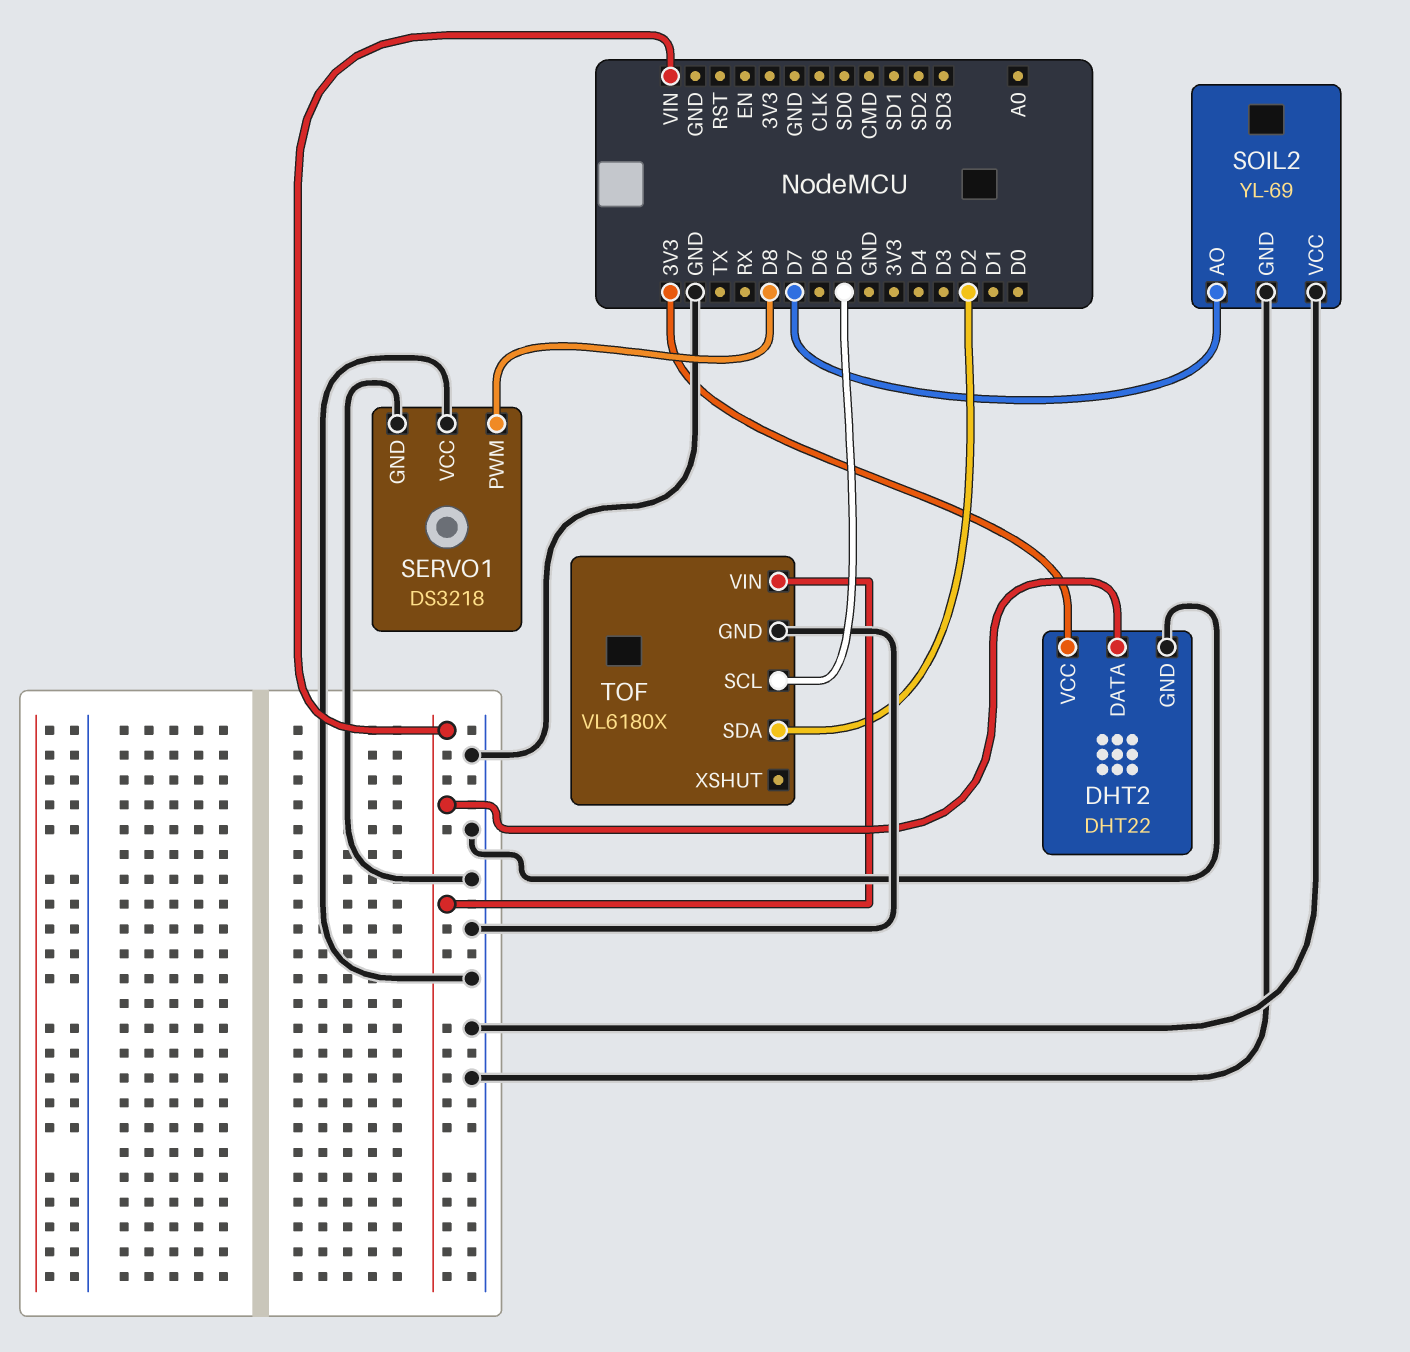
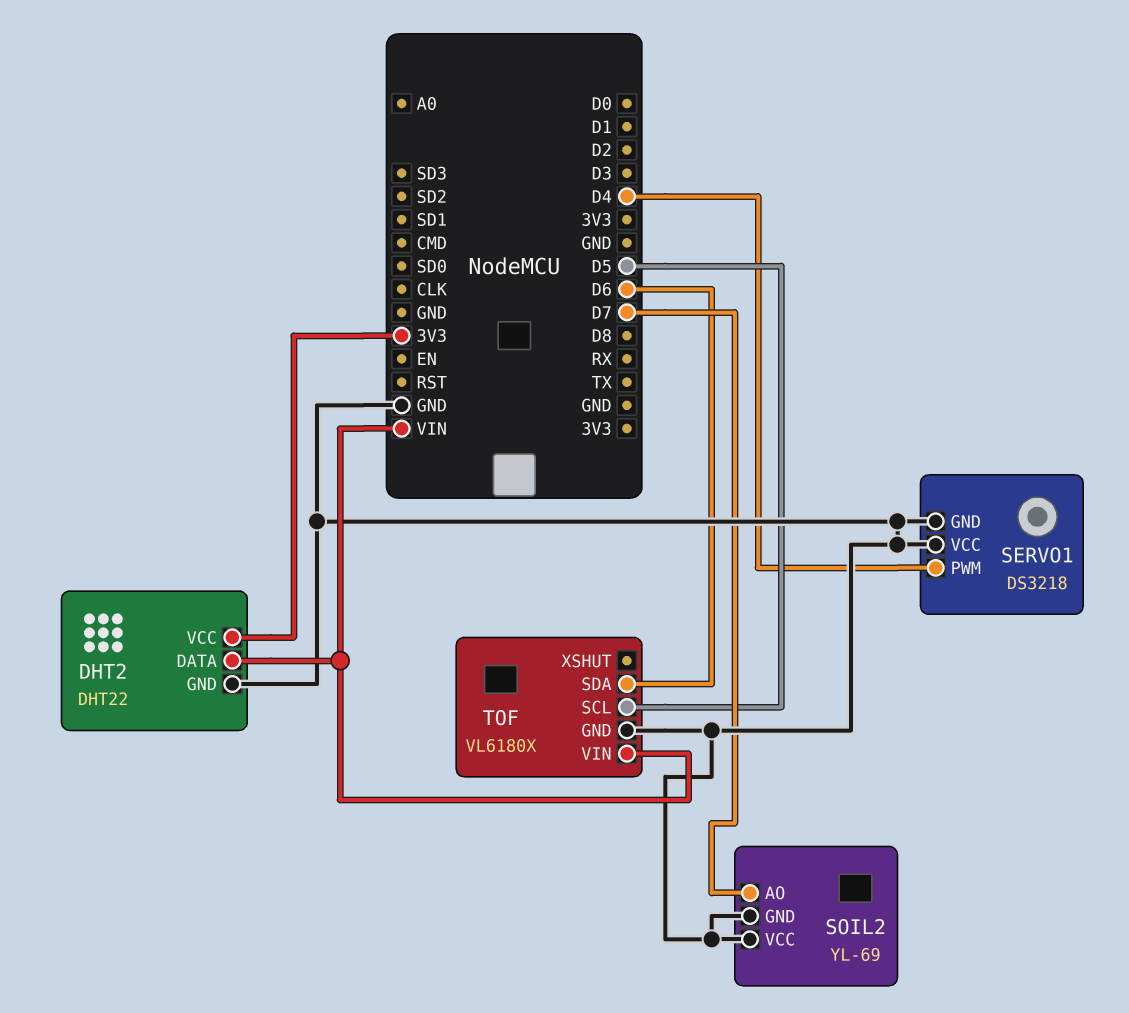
SERVO1 pin PWM: D8 -> D4
TOF pin SDA: D2 -> D6

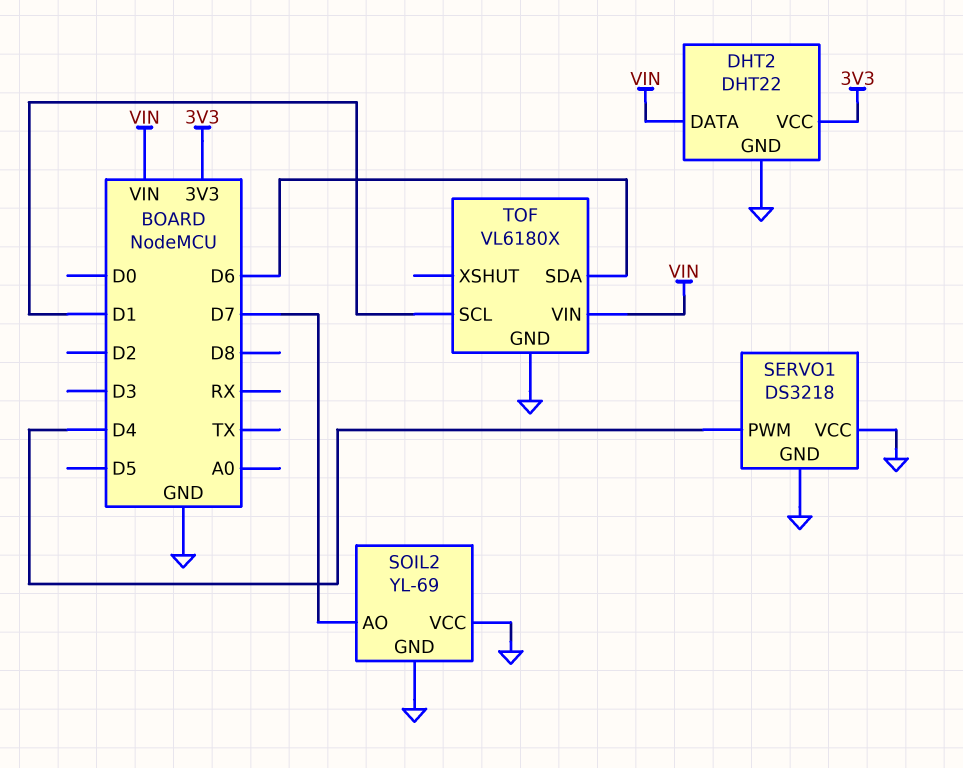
TOF pin SCL: D5 -> D1

